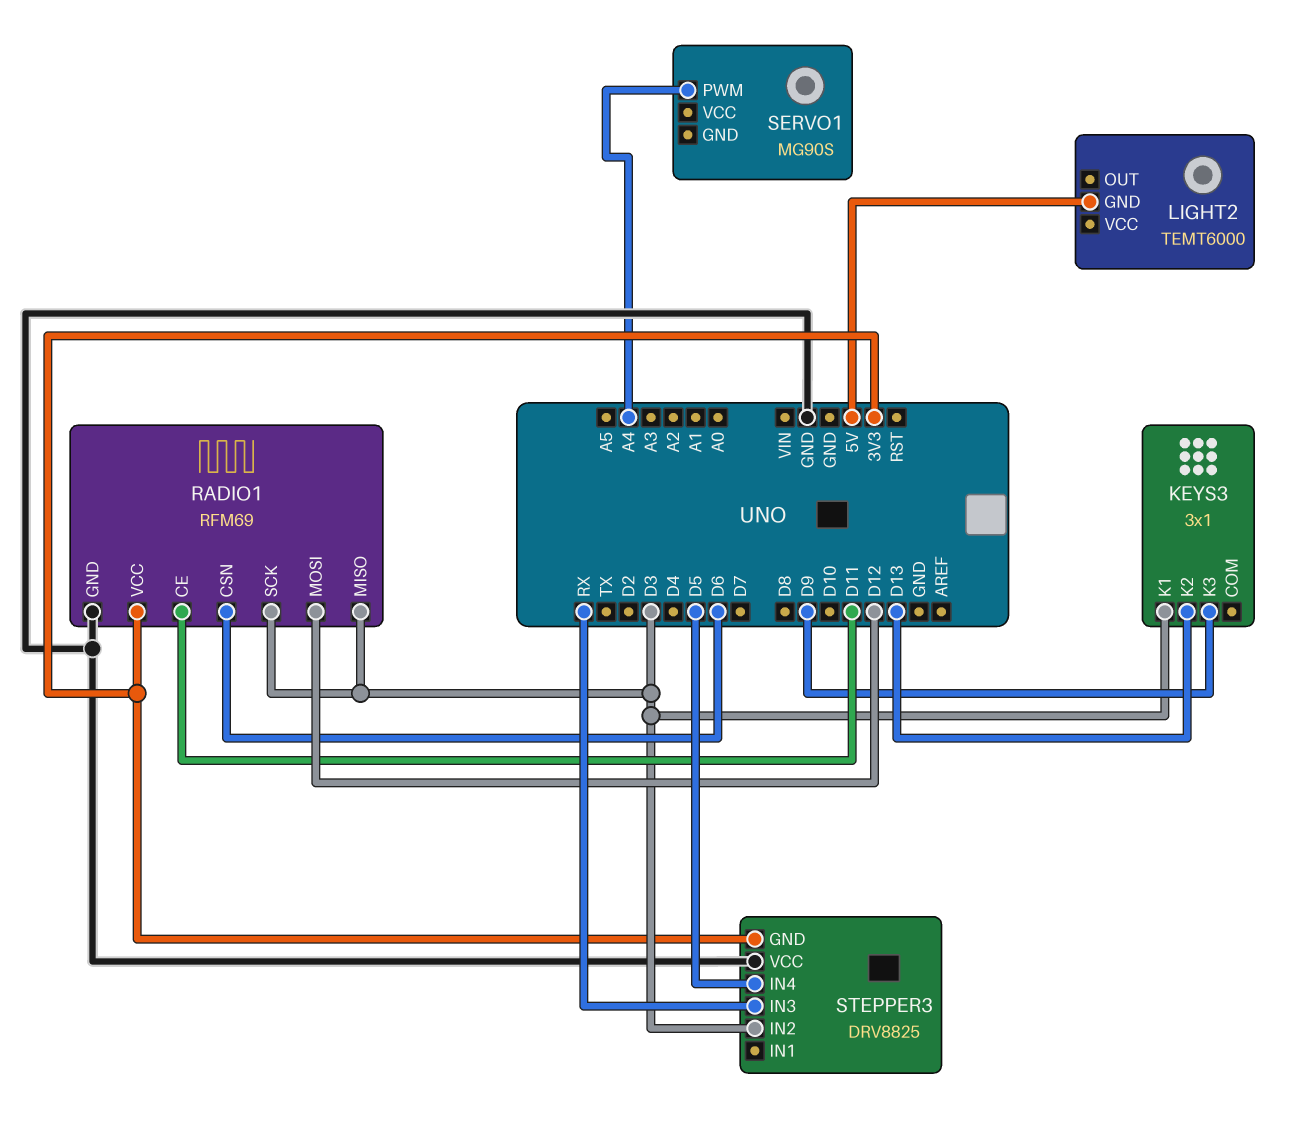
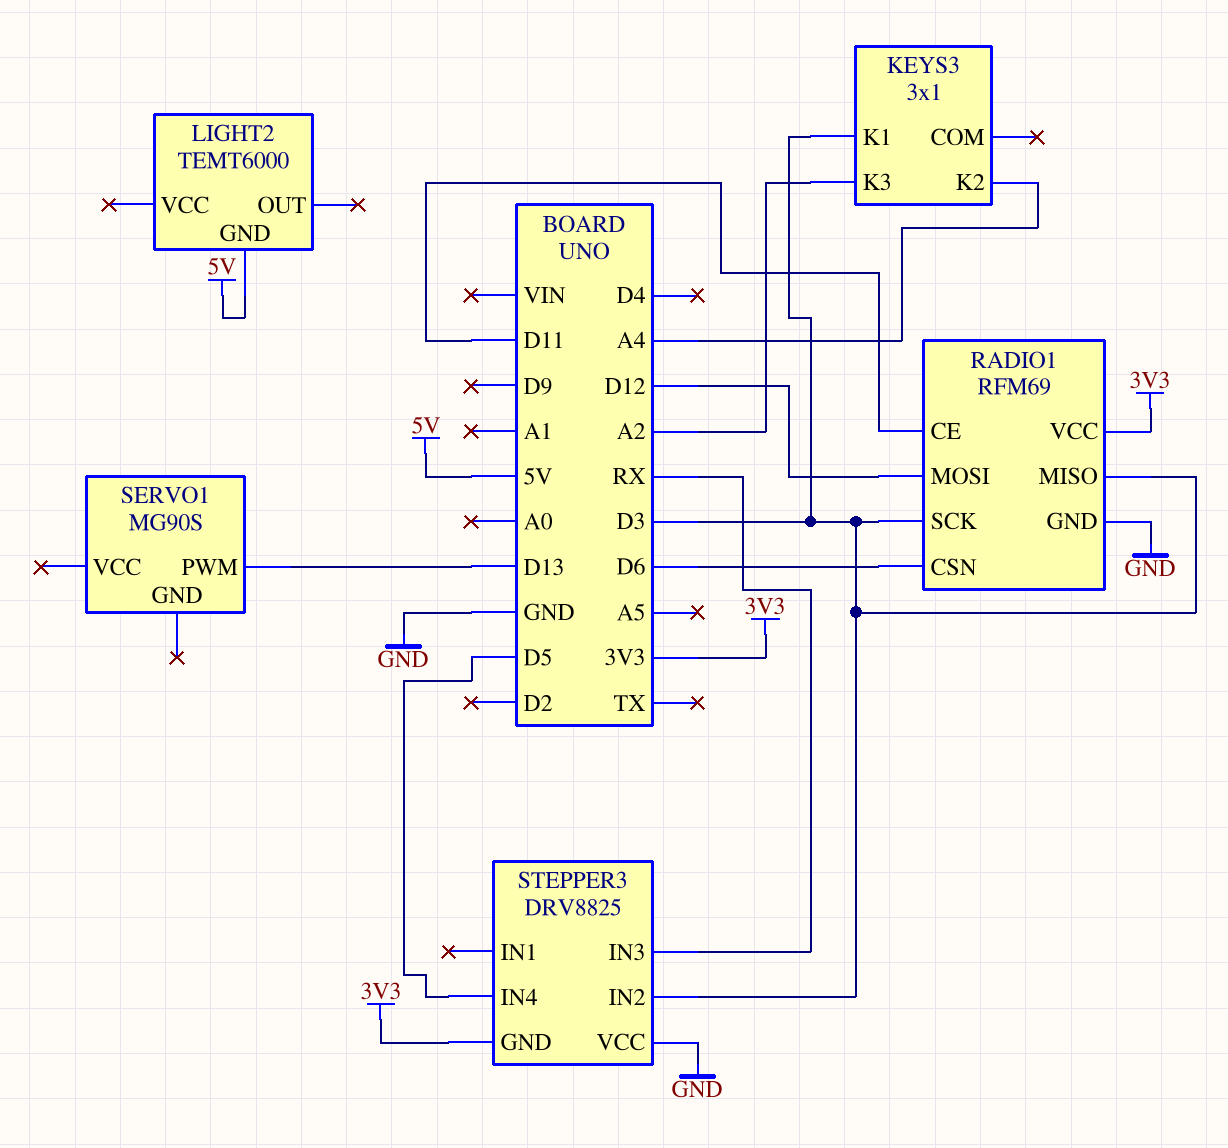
KEYS3 pin K2: D13 -> A4
KEYS3 pin K3: D9 -> A2
SERVO1 pin PWM: A4 -> D13

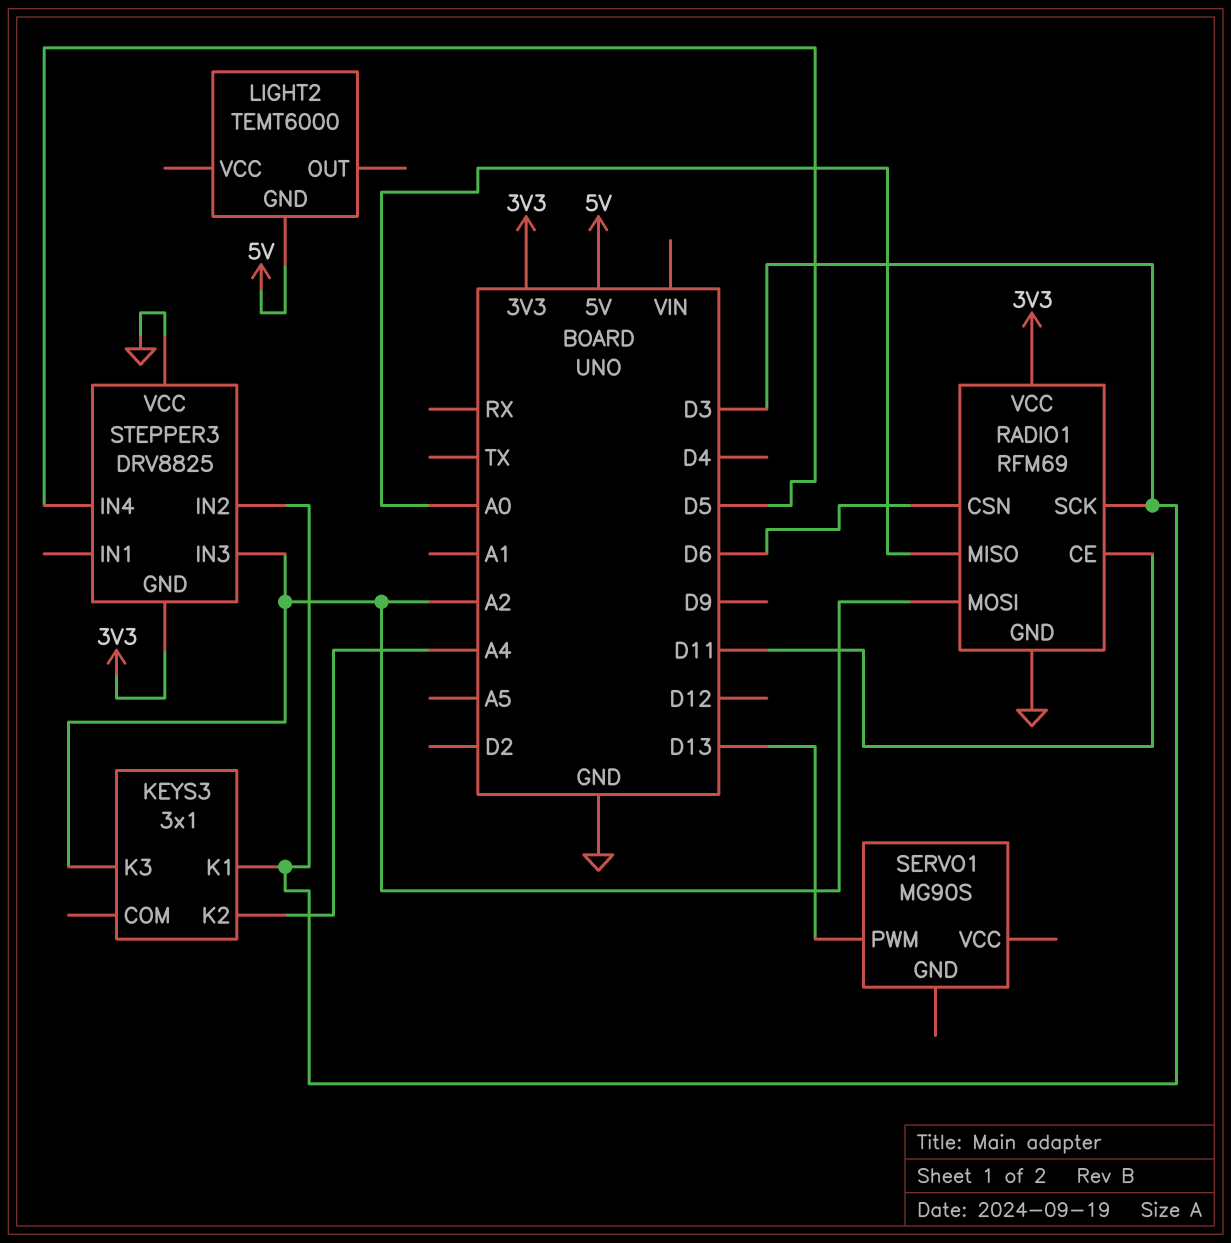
RADIO1 pin MISO: D3 -> A0
RADIO1 pin MOSI: D12 -> A2
STEPPER3 pin IN3: RX -> A2

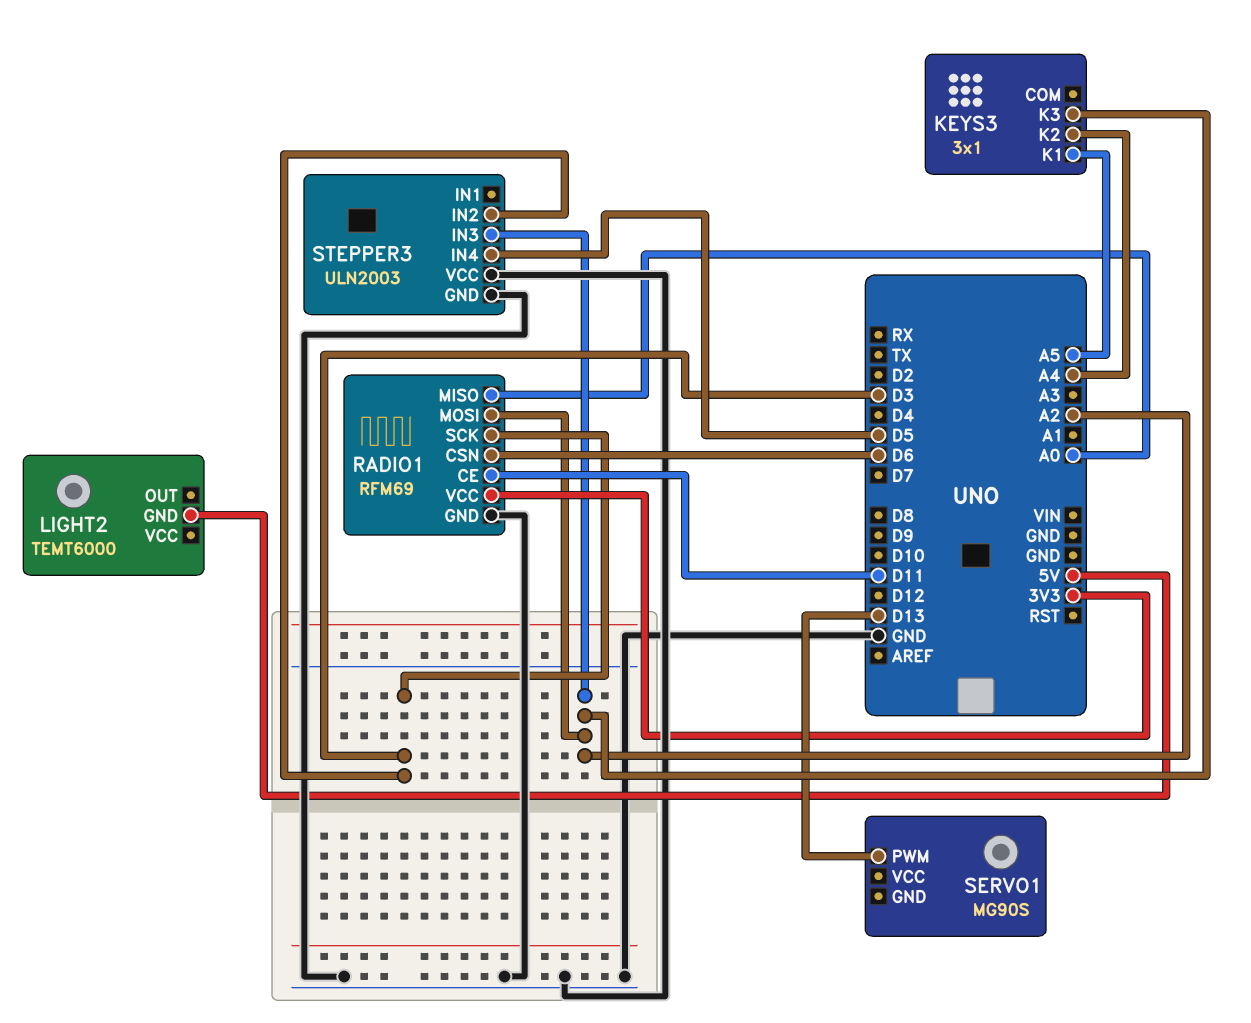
KEYS3 pin K1: D3 -> A5
STEPPER3: DRV8825 -> ULN2003
STEPPER3 pin GND: 3V3 -> GND

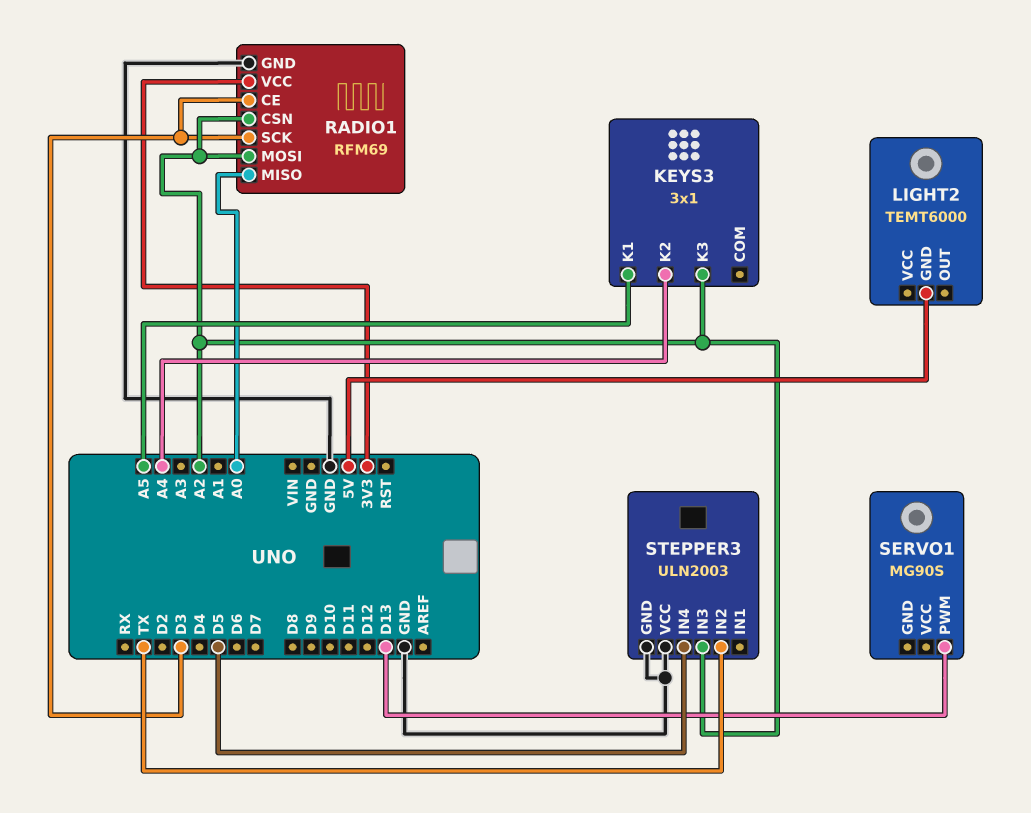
RADIO1 pin CE: D11 -> D3
RADIO1 pin CSN: D6 -> A2
STEPPER3 pin IN2: D3 -> TX

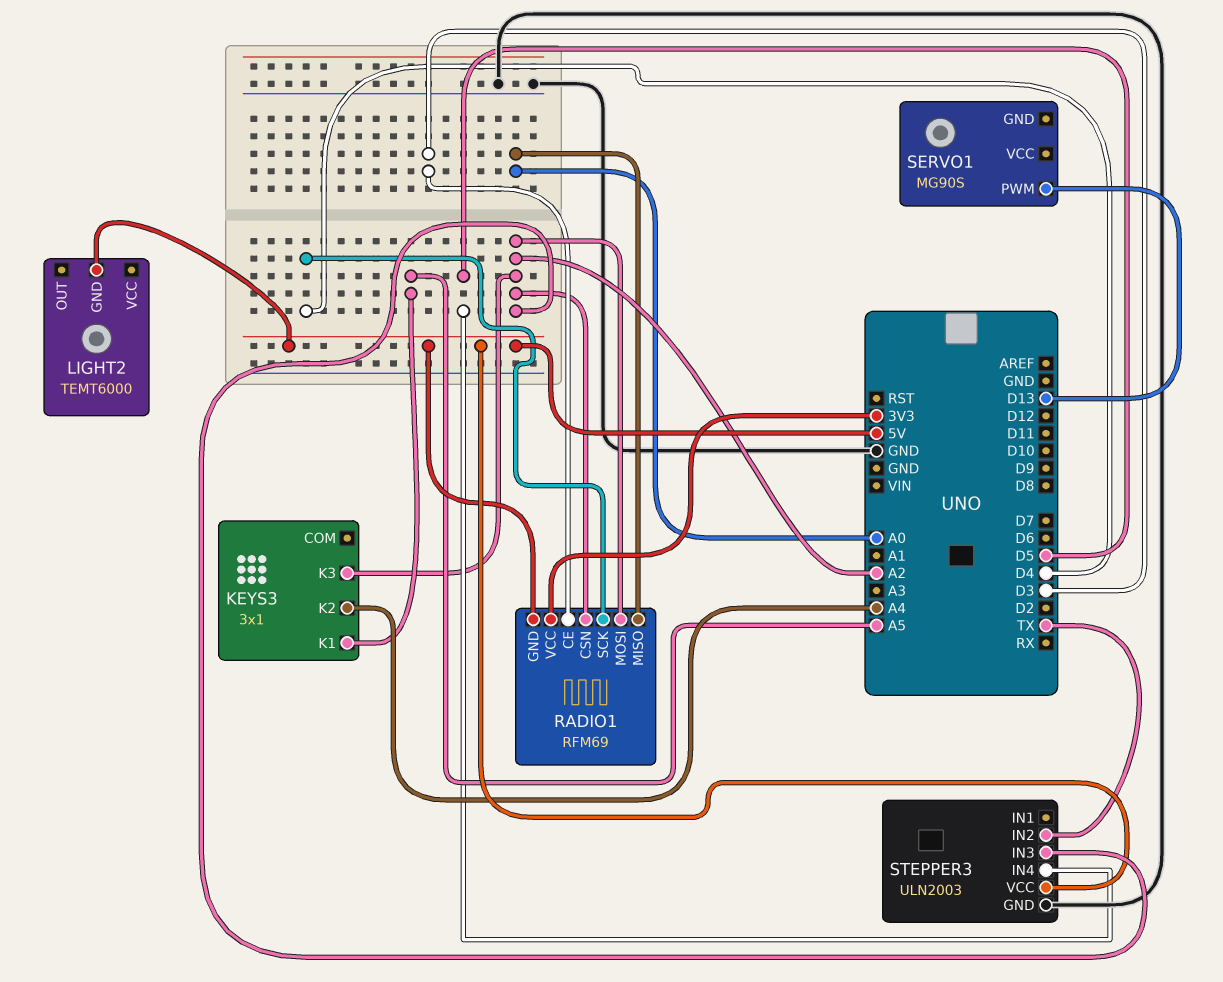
RADIO1 pin GND: GND -> 5V
RADIO1 pin SCK: D3 -> D4
STEPPER3 pin VCC: GND -> 5V

